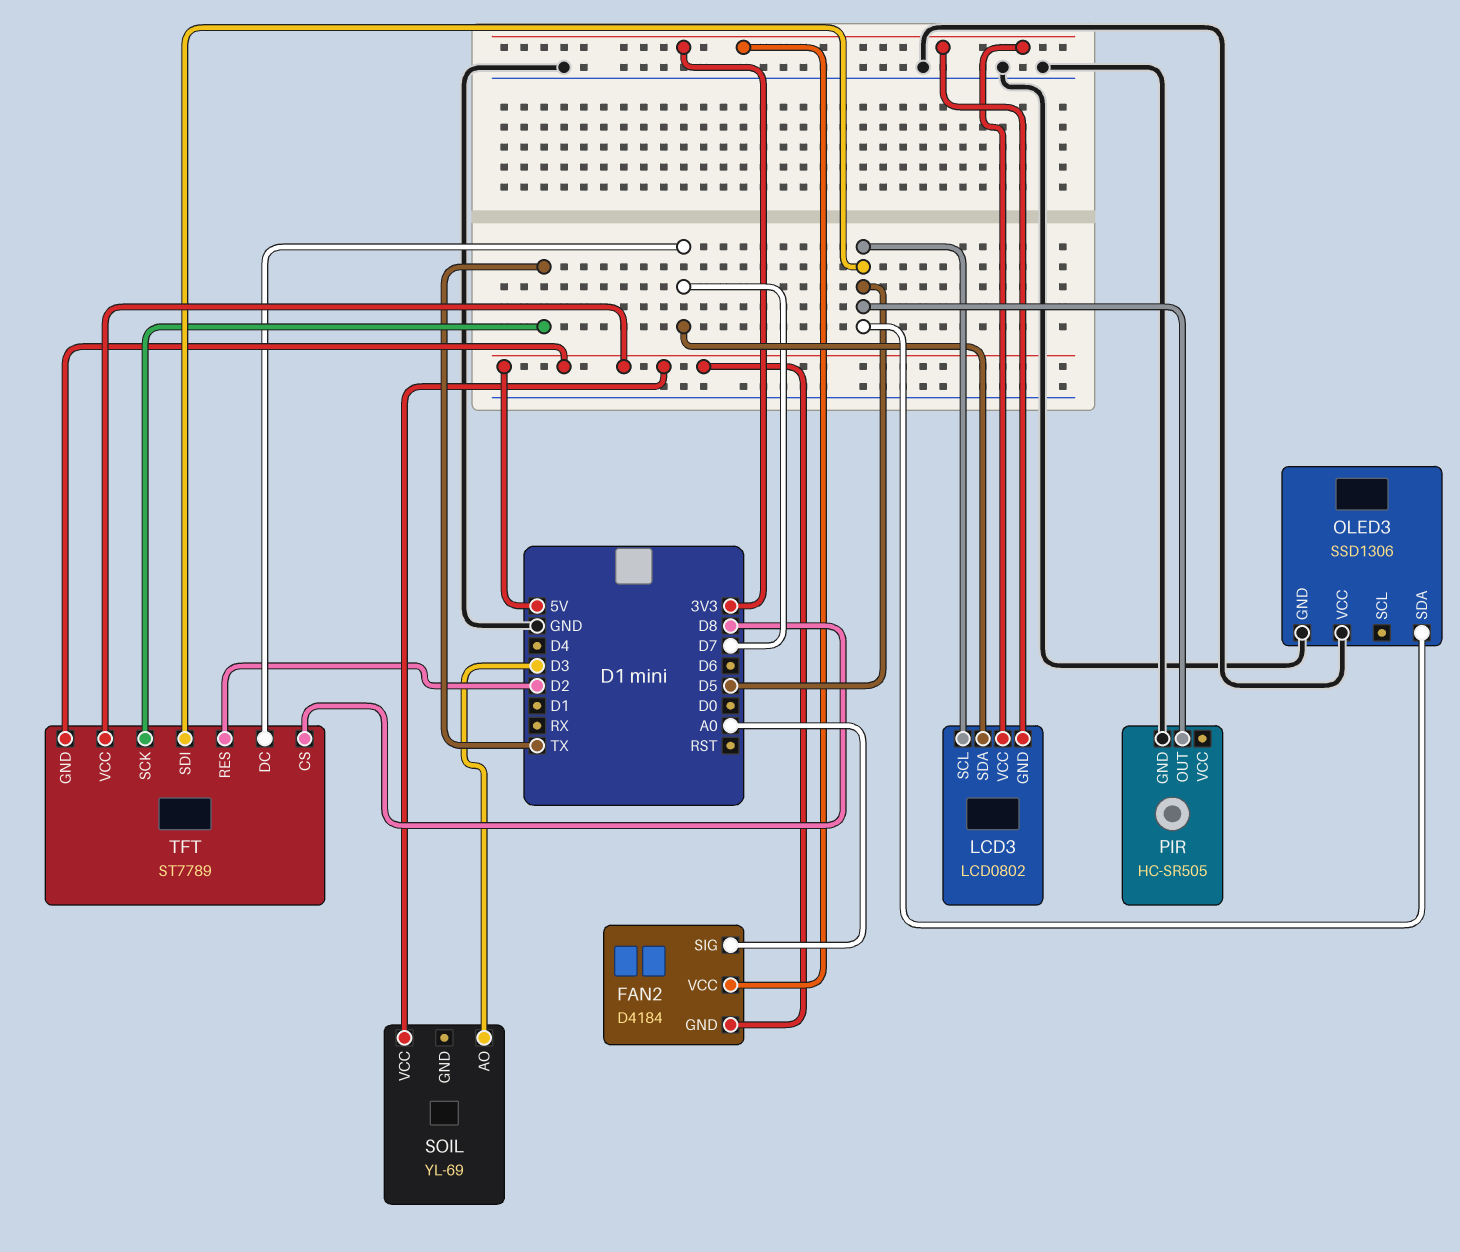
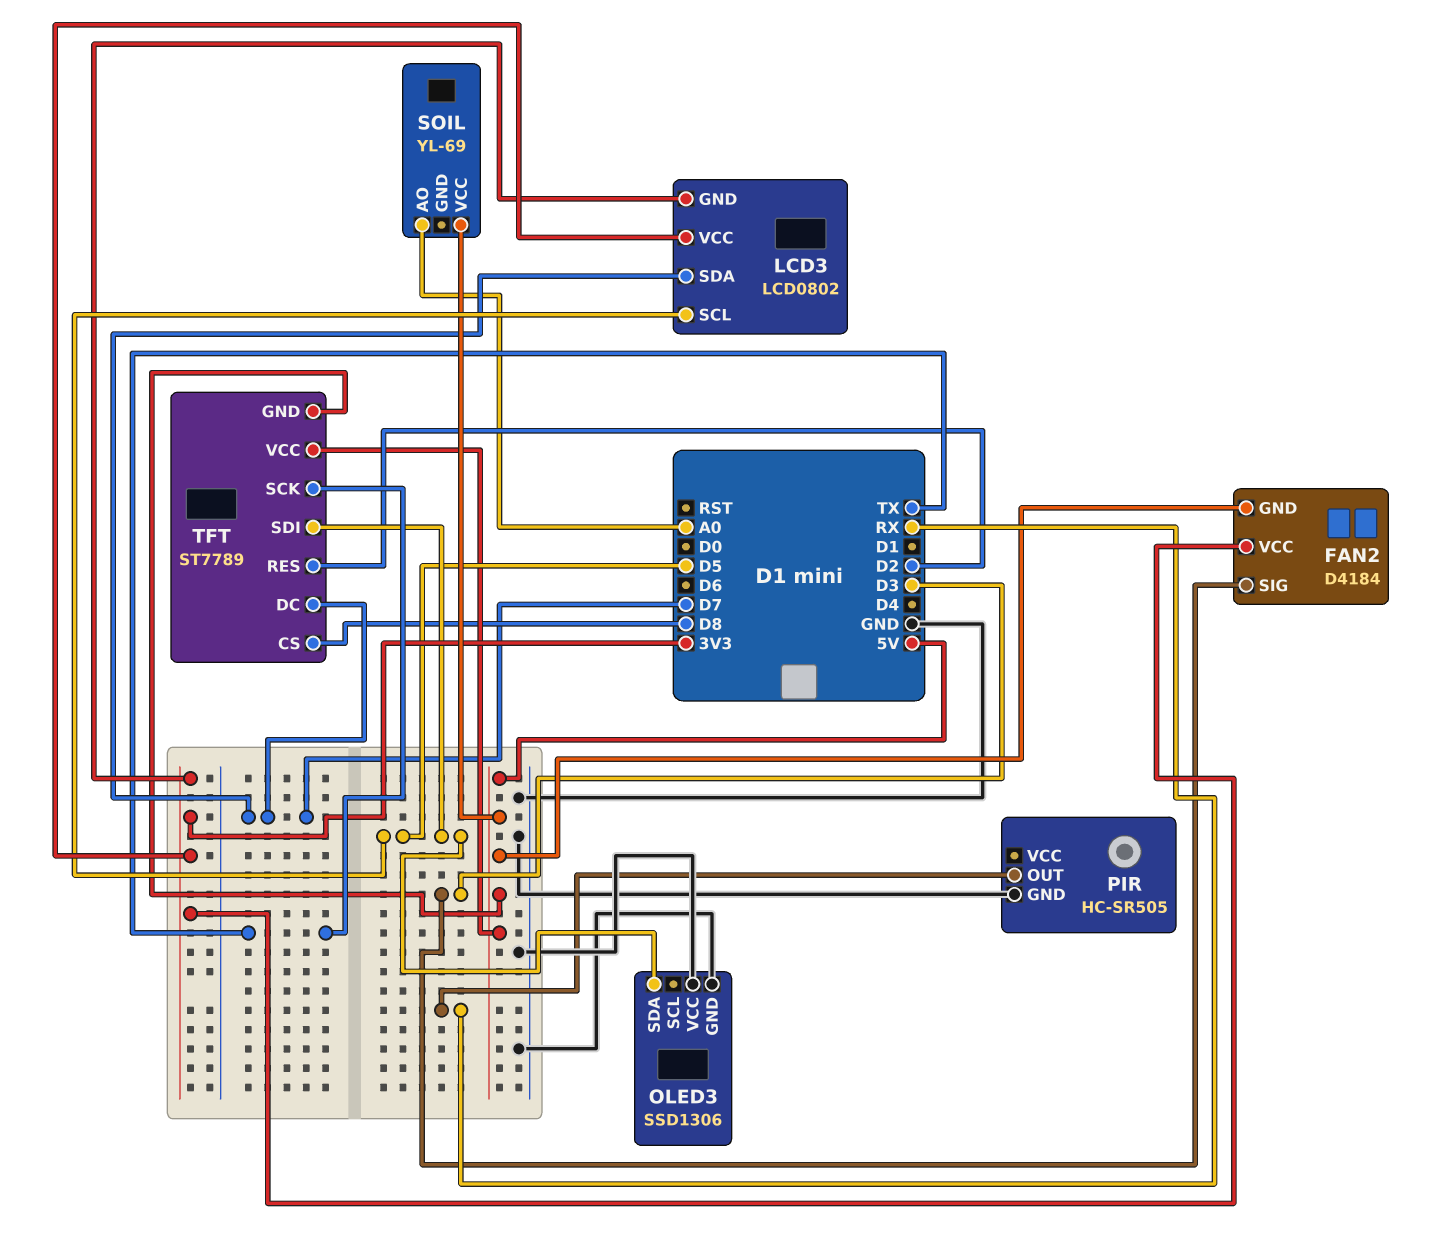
FAN2 pin SIG: A0 -> D3
PIR pin OUT: D5 -> RX
SOIL pin AO: D3 -> A0

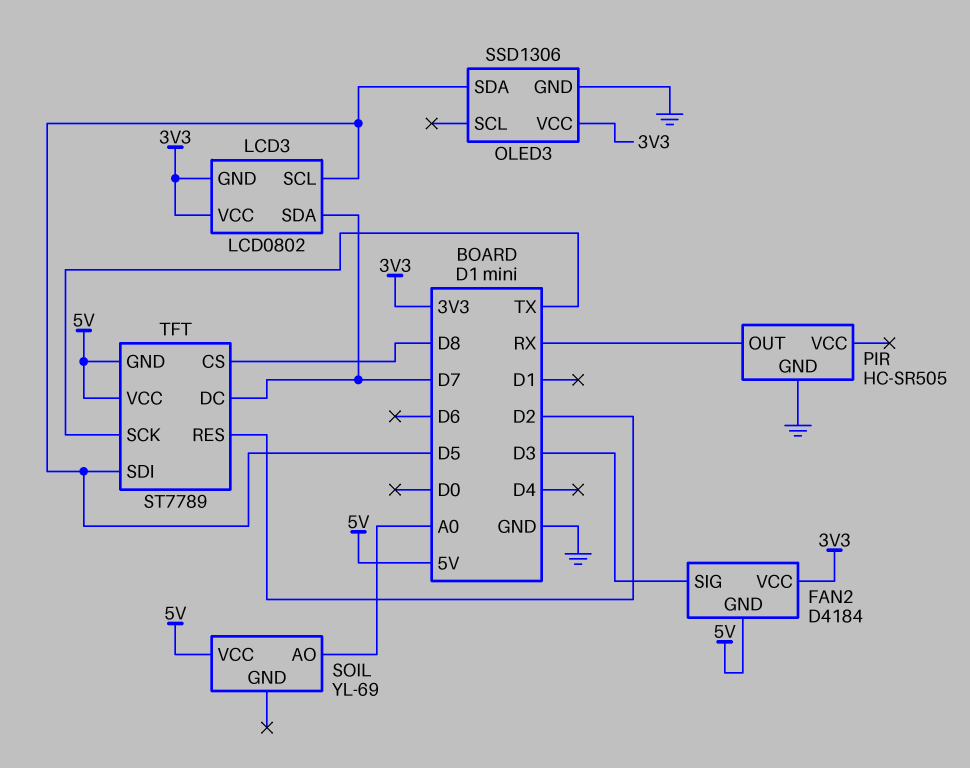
OLED3 pin VCC: GND -> 3V3

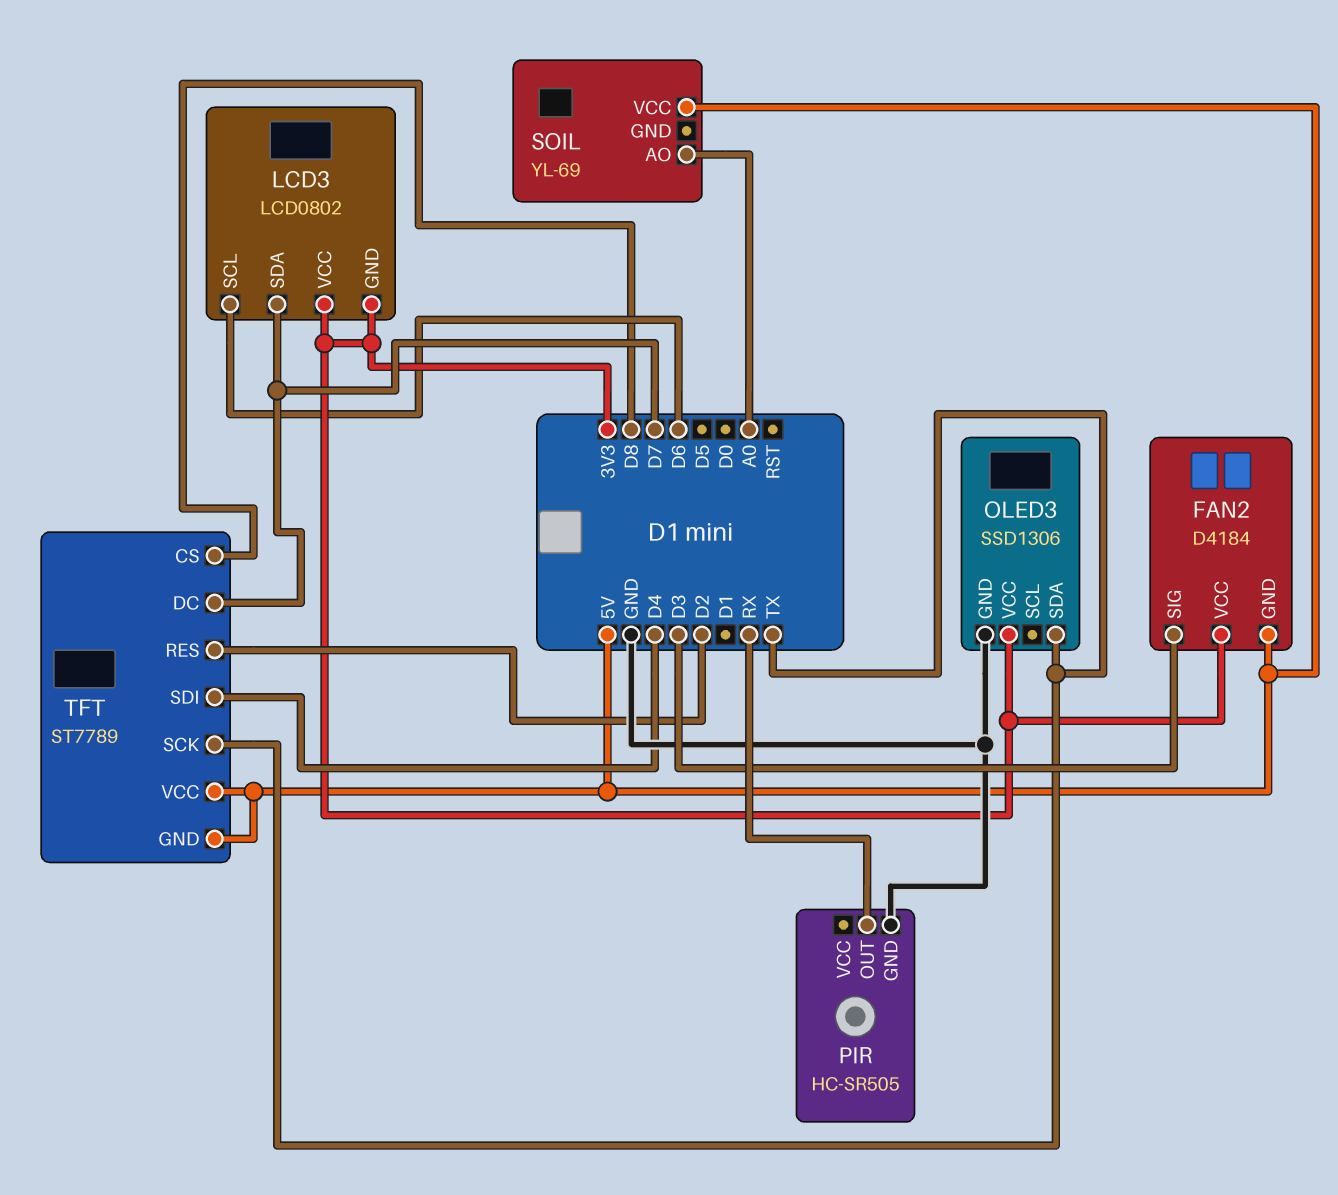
LCD3 pin SCL: D5 -> D6
OLED3 pin SDA: D5 -> TX
TFT pin SDI: D5 -> D4

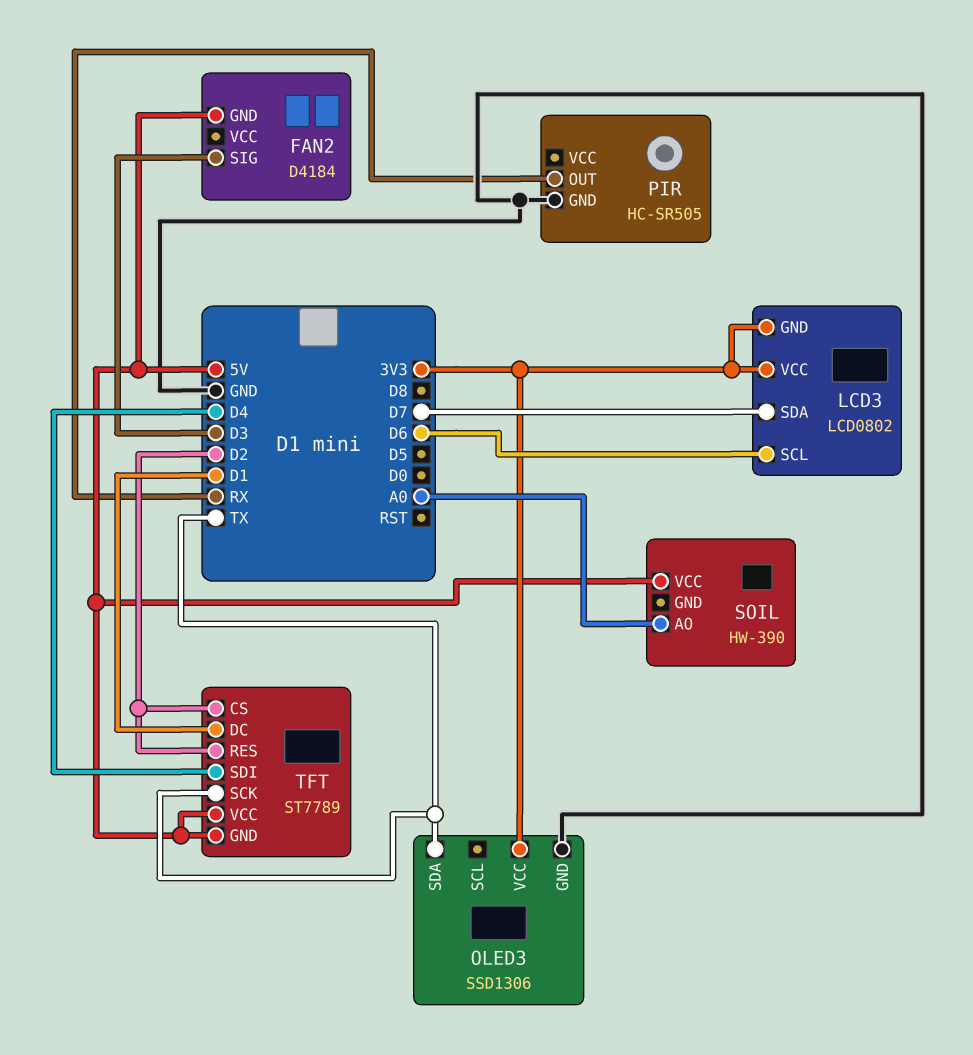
FAN2 pin VCC: 3V3 -> none
SOIL: YL-69 -> HW-390
TFT pin CS: D8 -> D2
TFT pin DC: D7 -> D1

